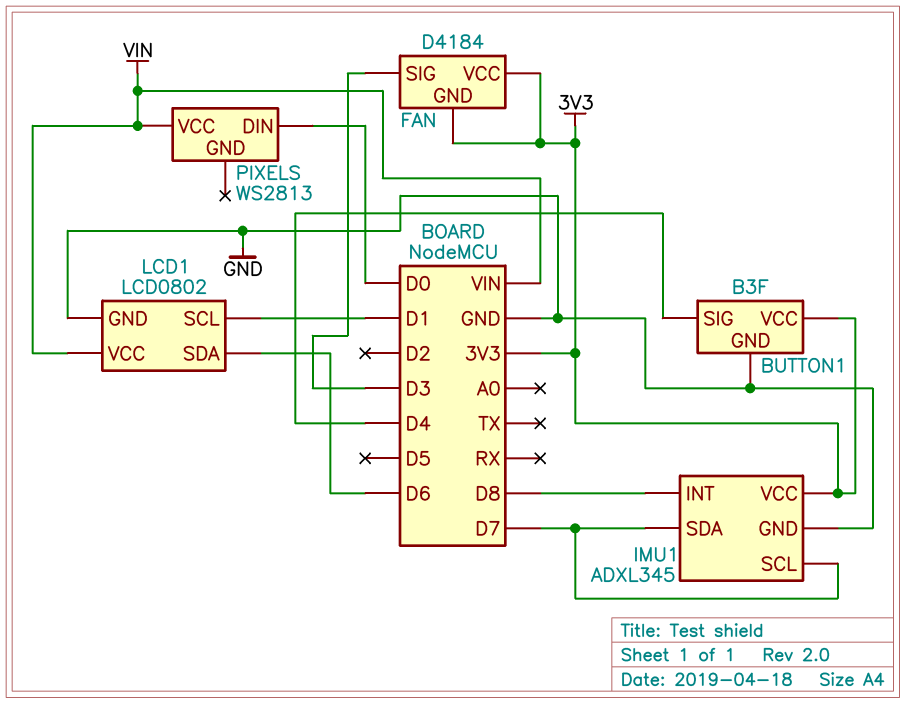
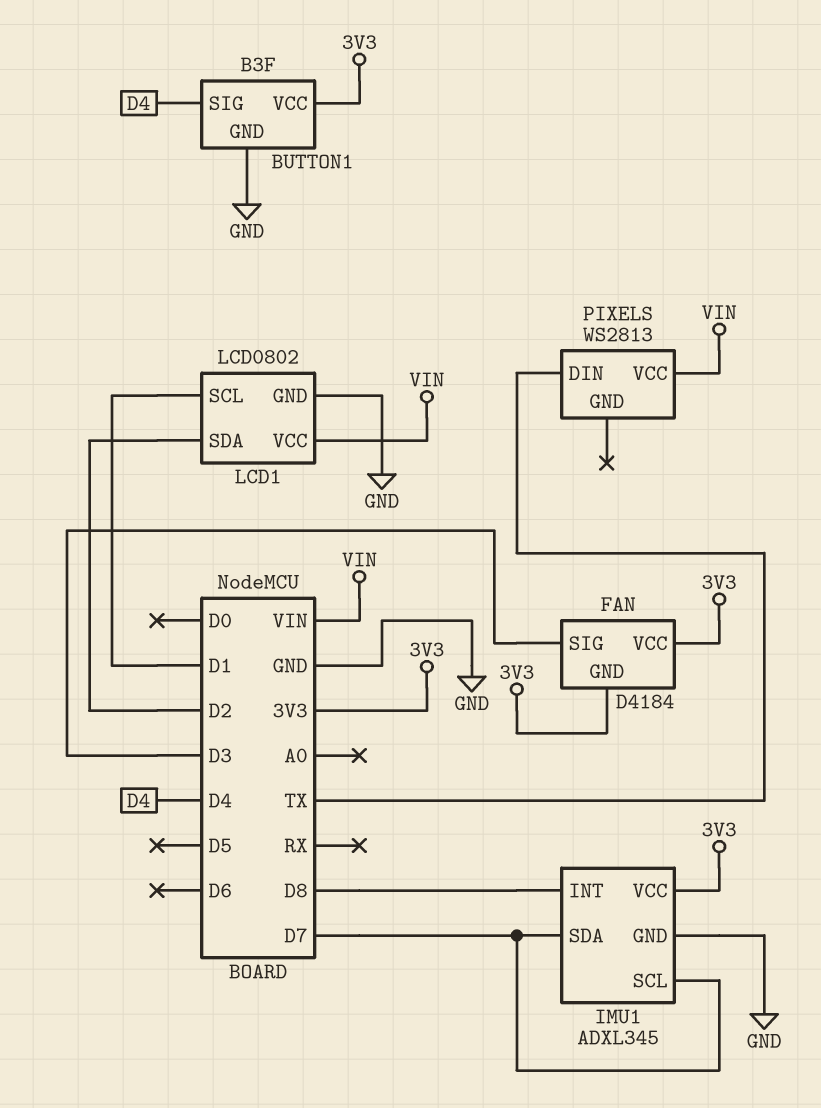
LCD1 pin SDA: D6 -> D2
PIXELS pin DIN: D0 -> TX

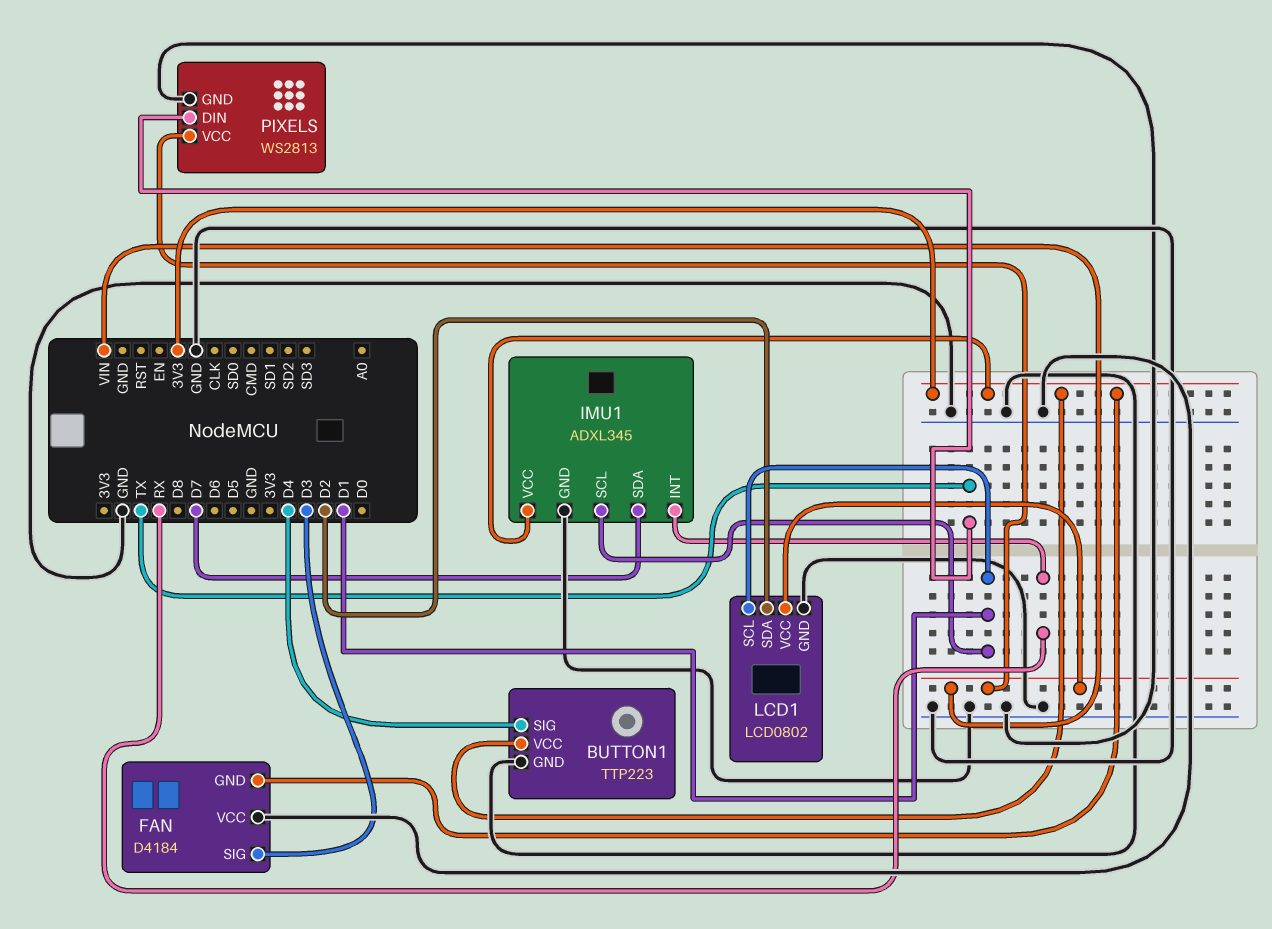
BUTTON1: B3F -> TTP223
FAN pin VCC: 3V3 -> GND
IMU1 pin INT: D8 -> RX
IMU1 pin SCL: D7 -> D1
PIXELS pin GND: none -> GND

